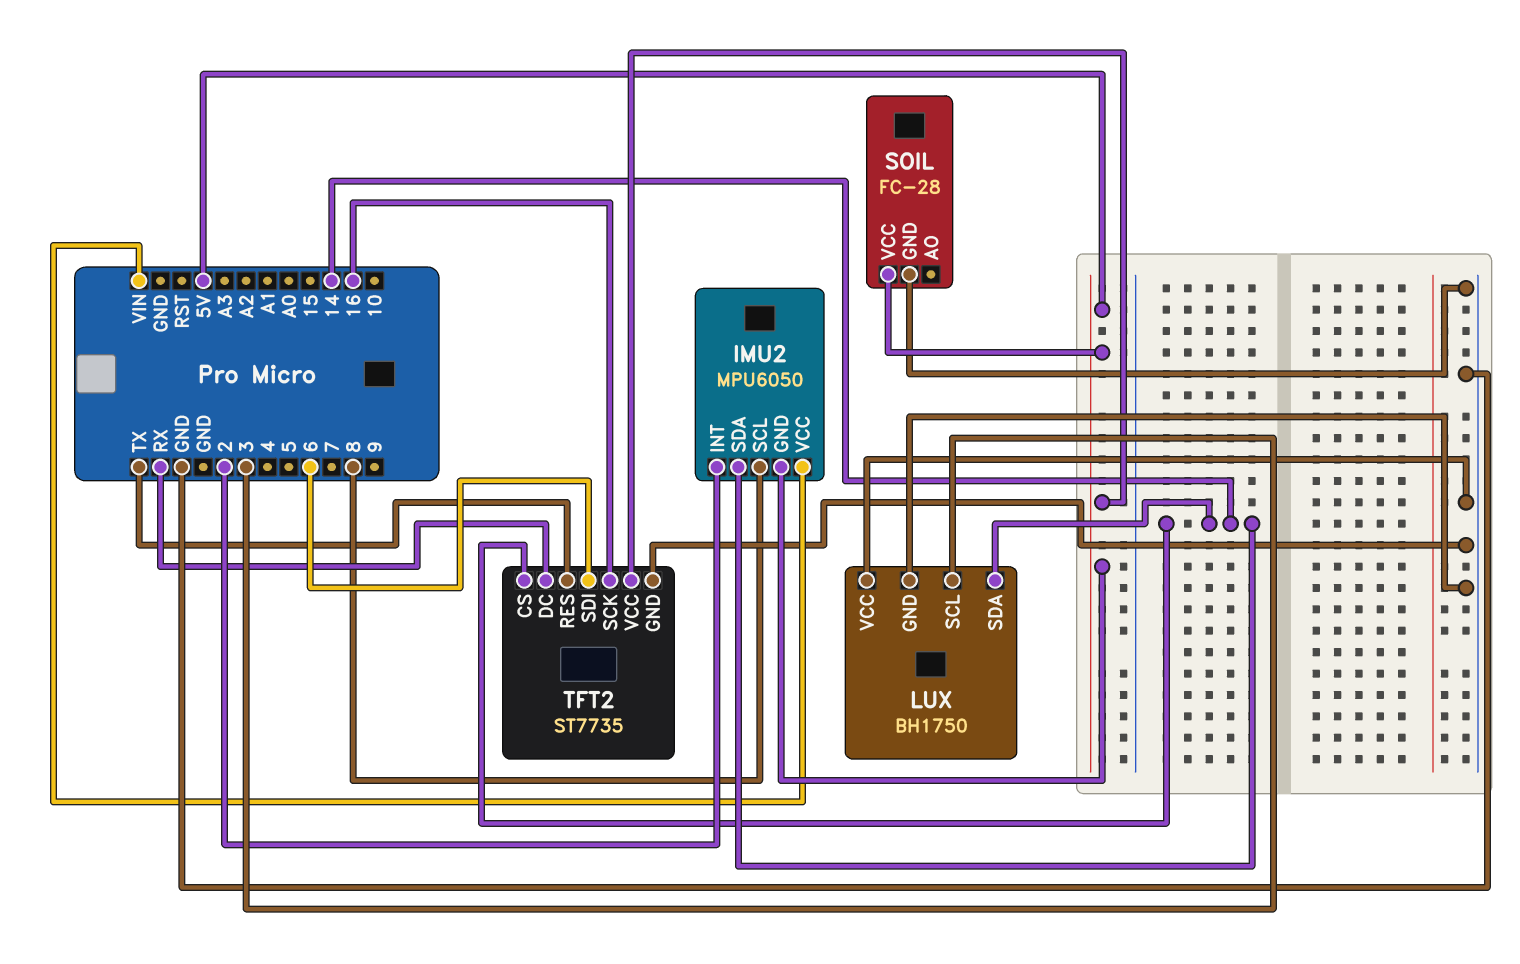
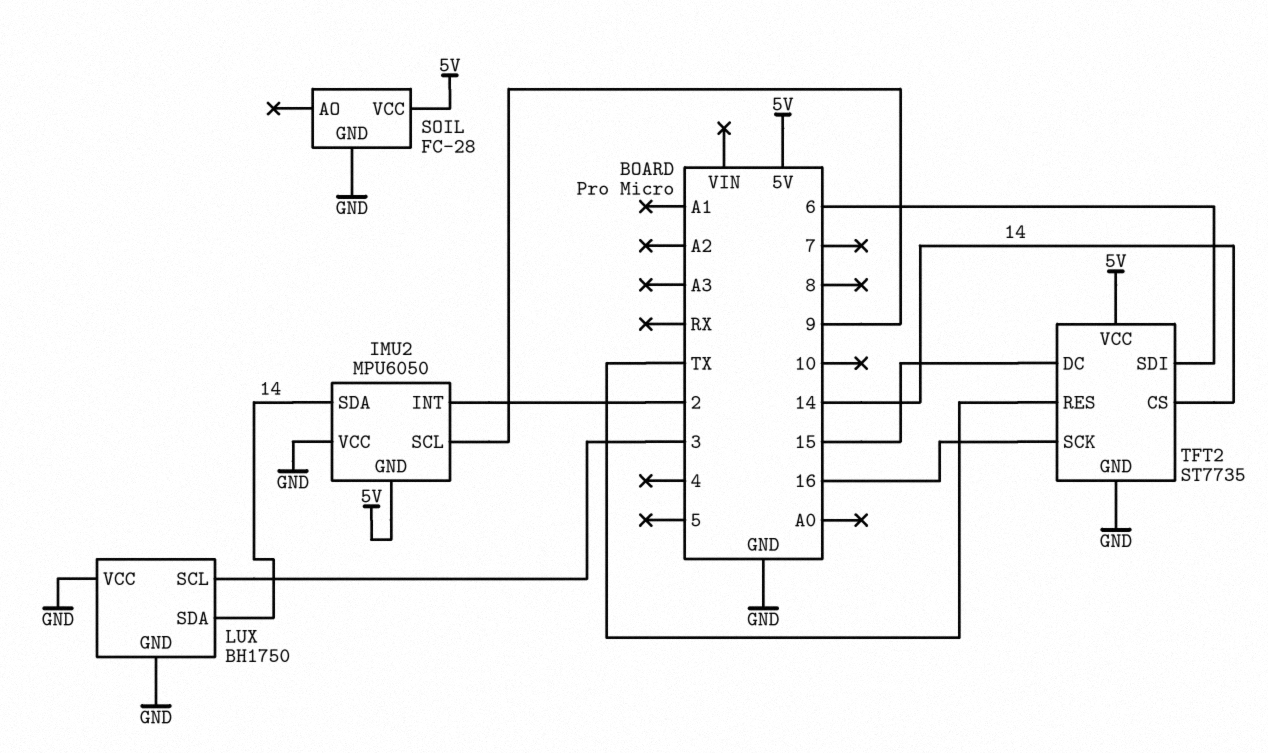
IMU2 pin SCL: 8 -> 9
IMU2 pin VCC: VIN -> GND
TFT2 pin DC: RX -> 15

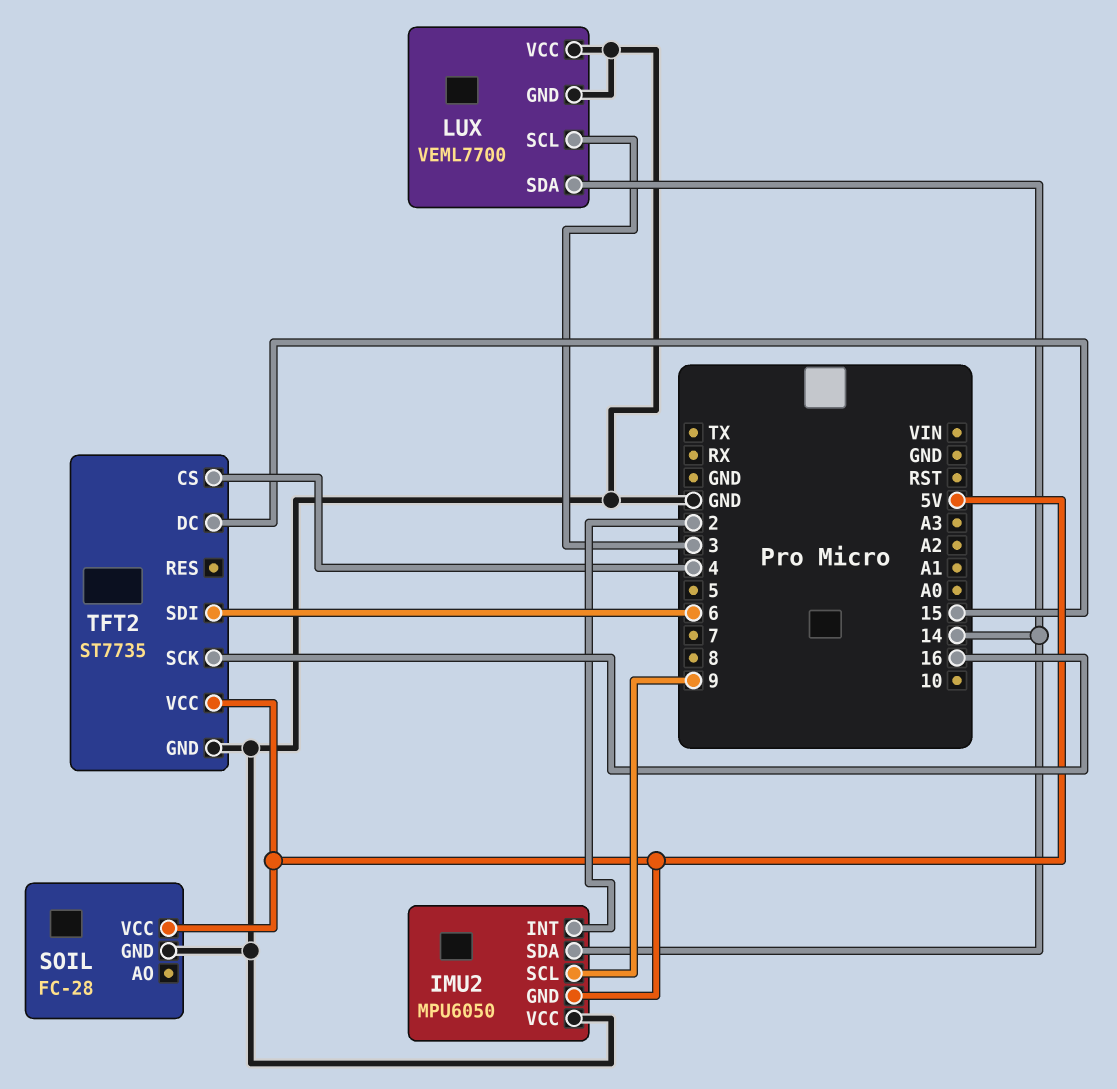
LUX: BH1750 -> VEML7700
TFT2 pin CS: 14 -> 4
TFT2 pin RES: TX -> none

